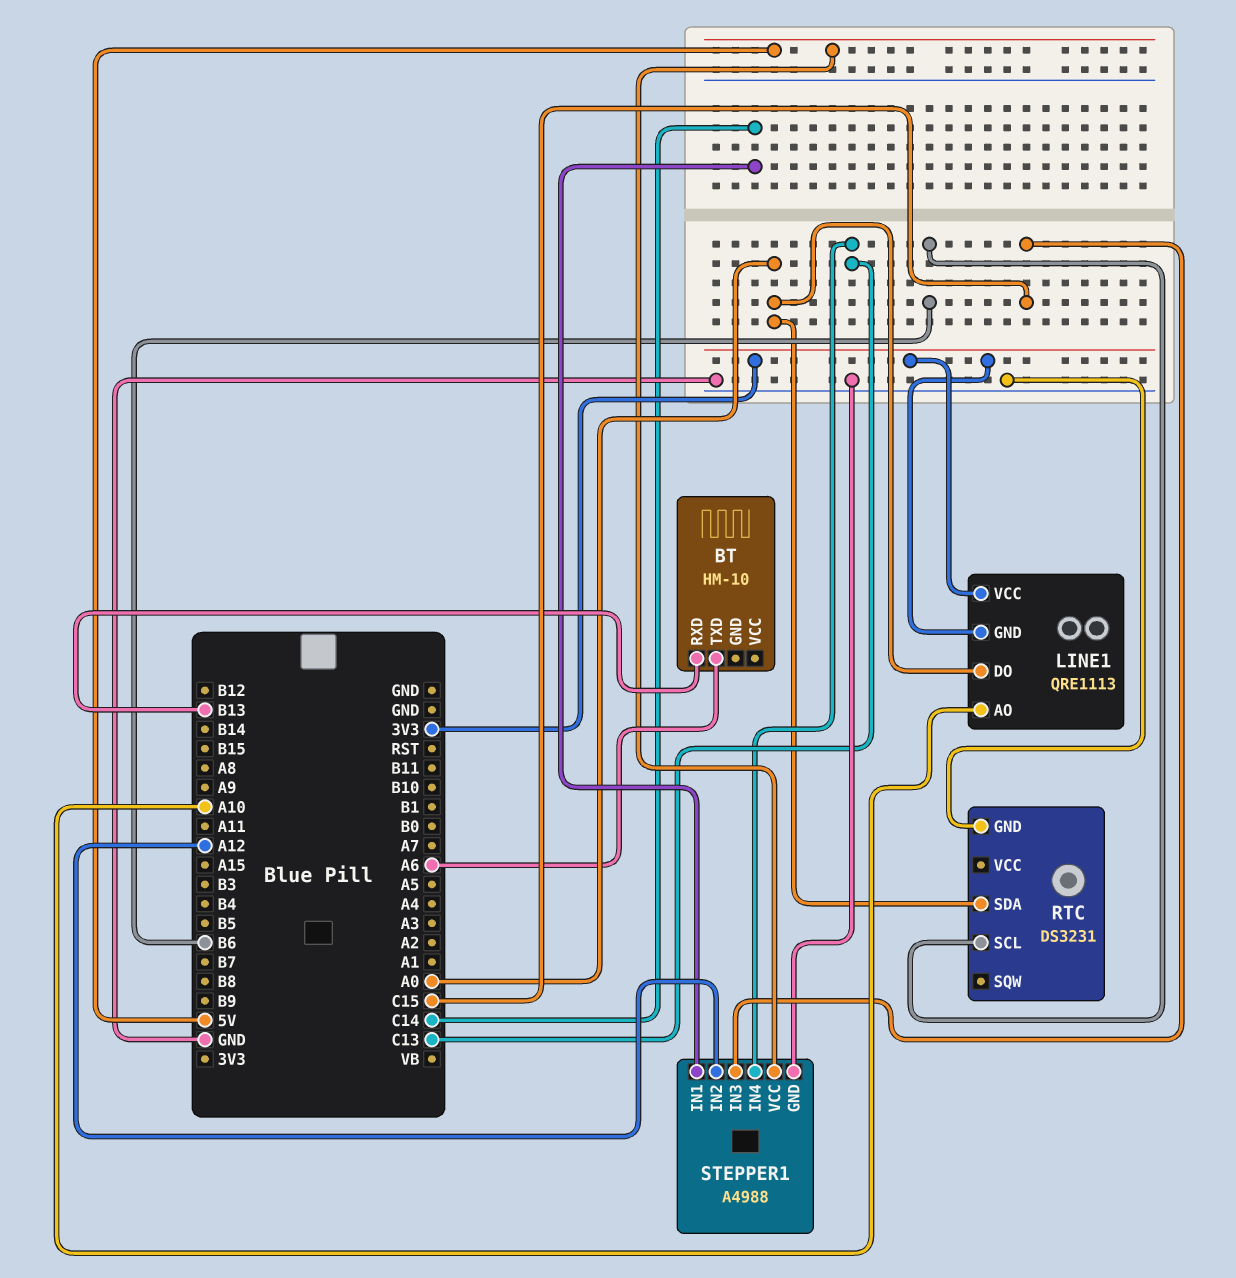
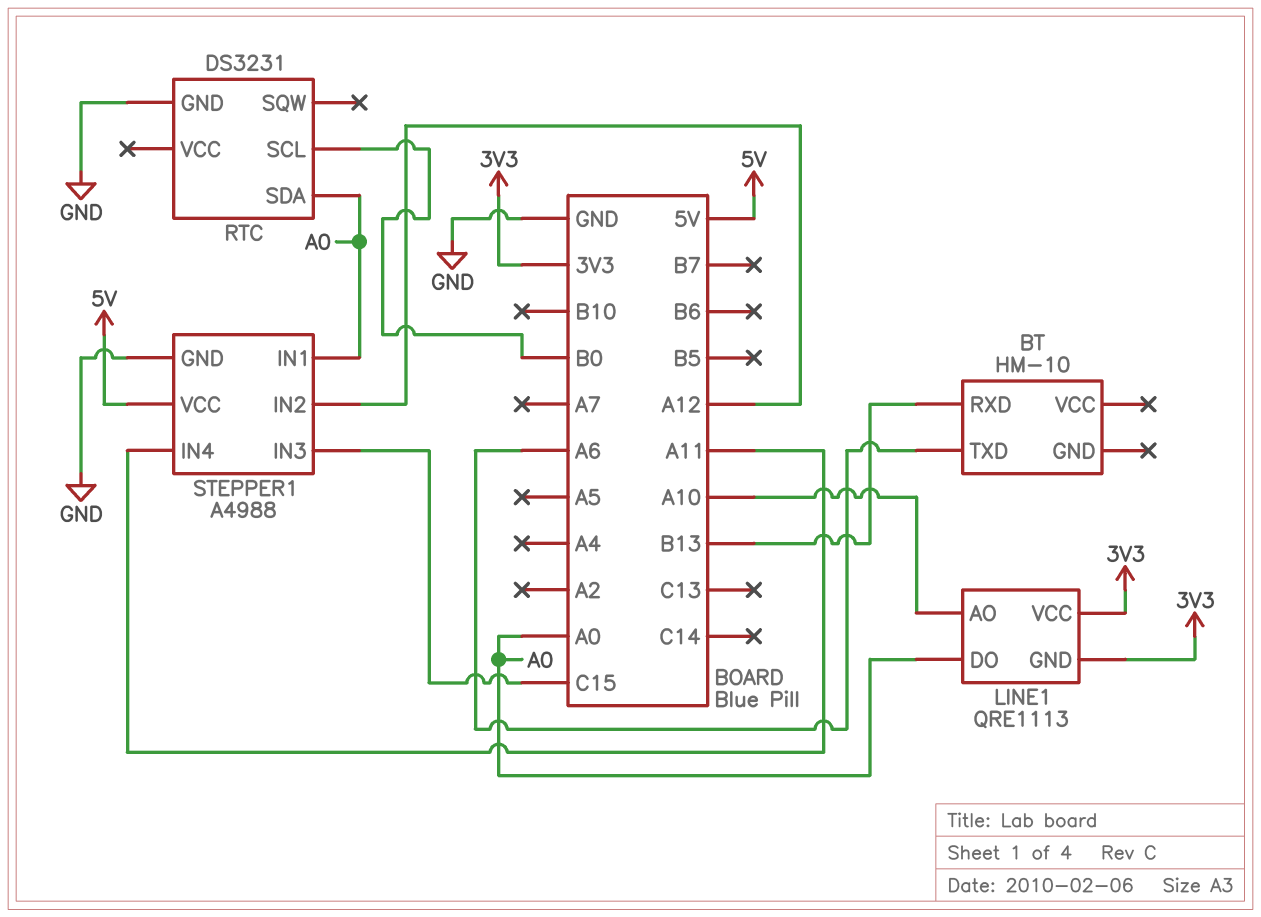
RTC pin SCL: B6 -> B0
STEPPER1 pin IN1: C14 -> A0
STEPPER1 pin IN4: C13 -> A11

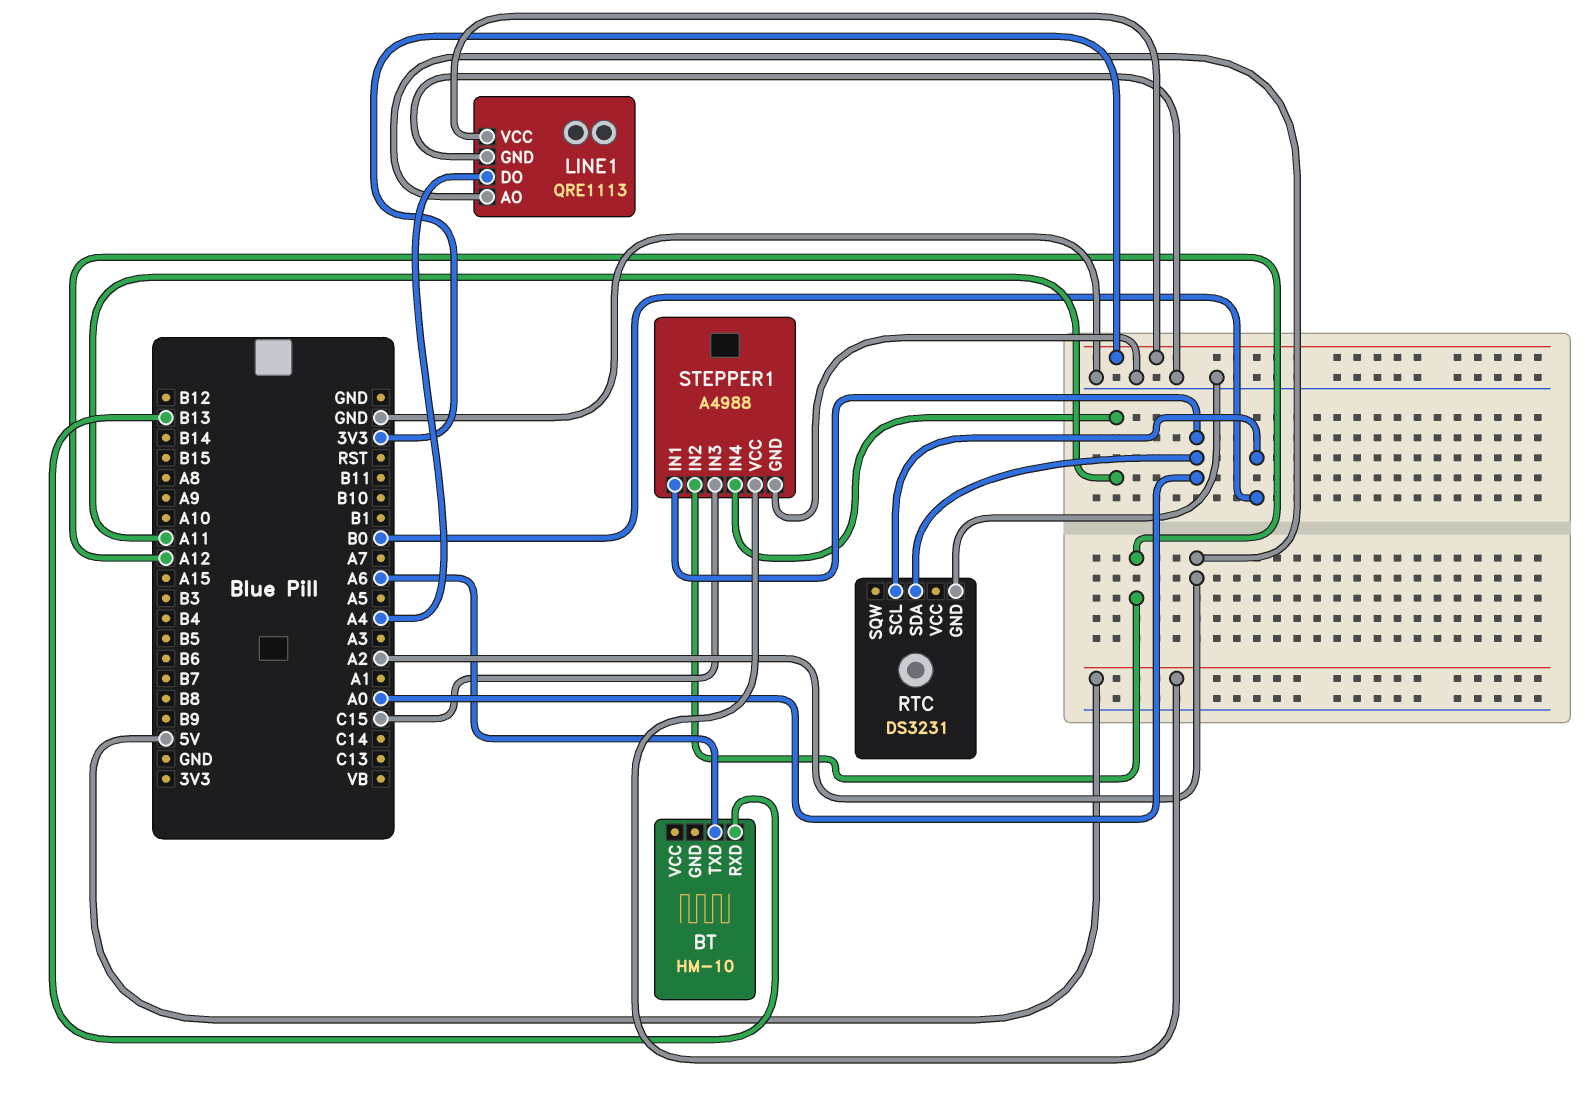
LINE1 pin AO: A10 -> A2
LINE1 pin DO: A0 -> A4
LINE1 pin GND: 3V3 -> GND

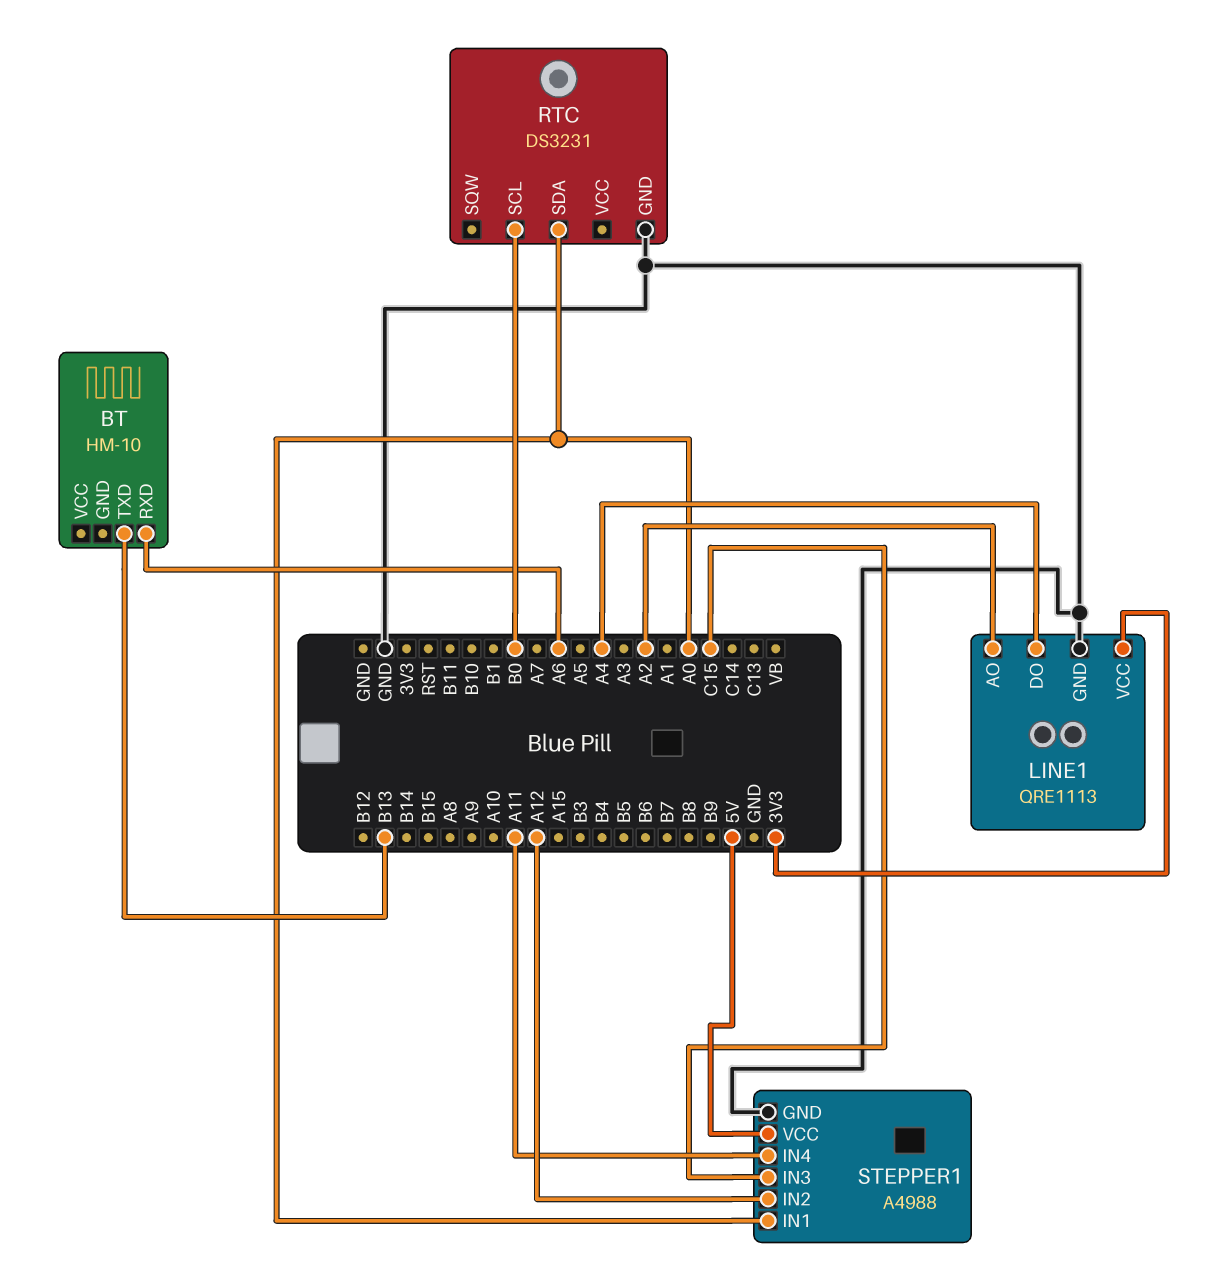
BT pin RXD: B13 -> A6
BT pin TXD: A6 -> B13

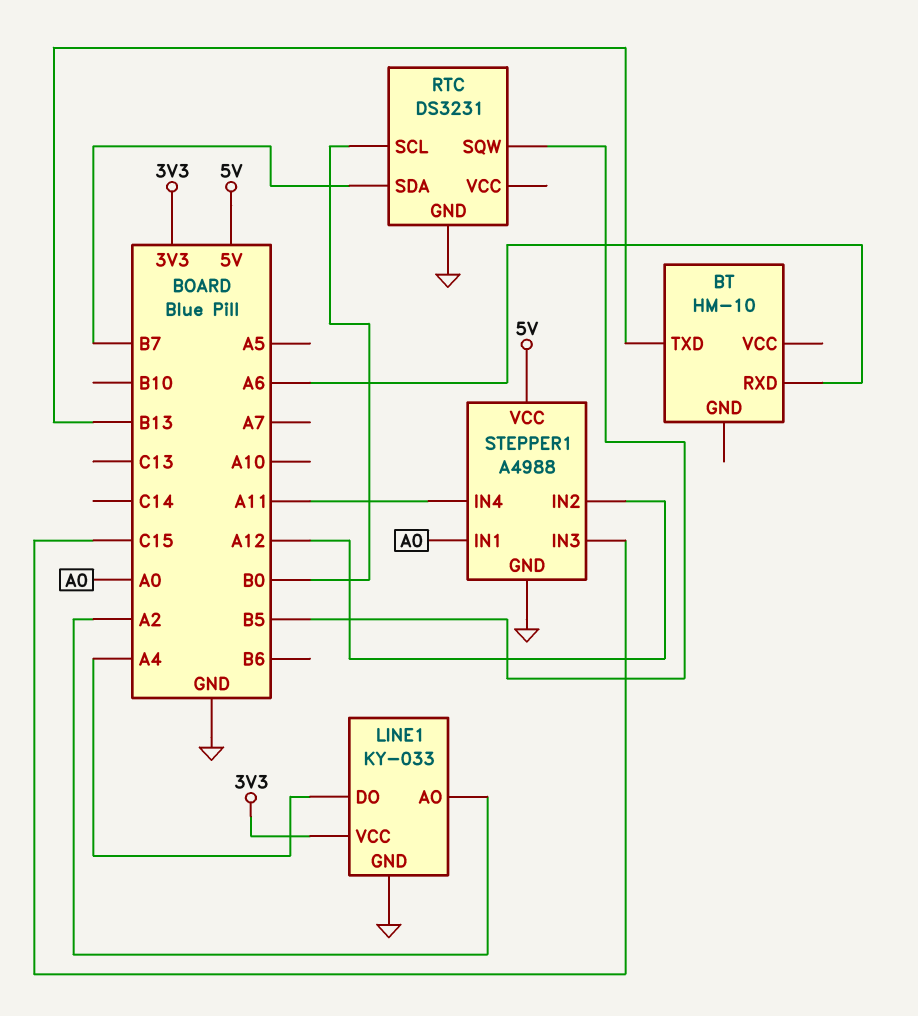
LINE1: QRE1113 -> KY-033
RTC pin SDA: A0 -> B7
RTC pin SQW: none -> B5

